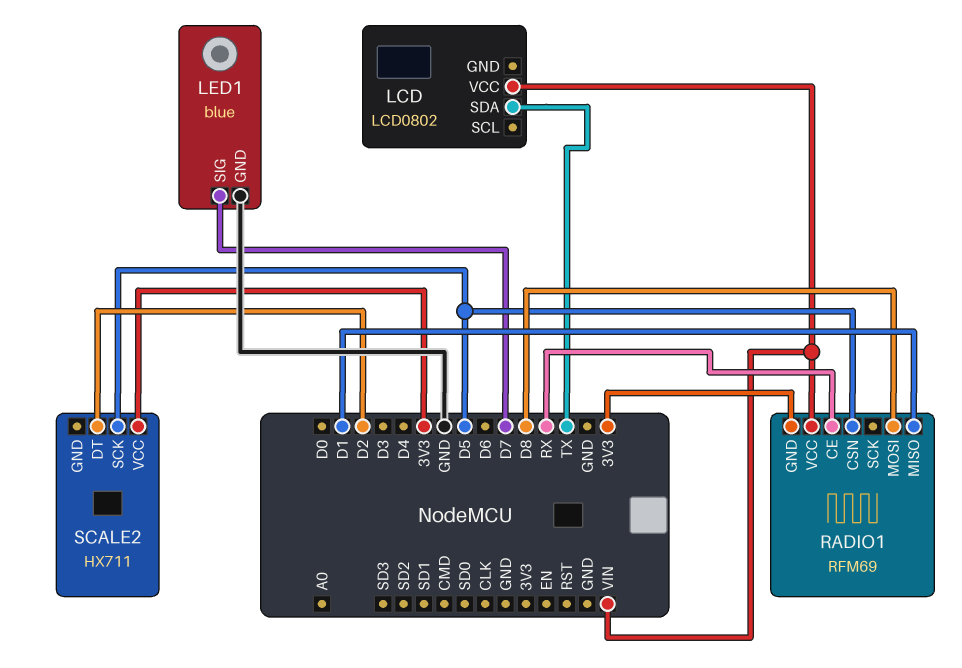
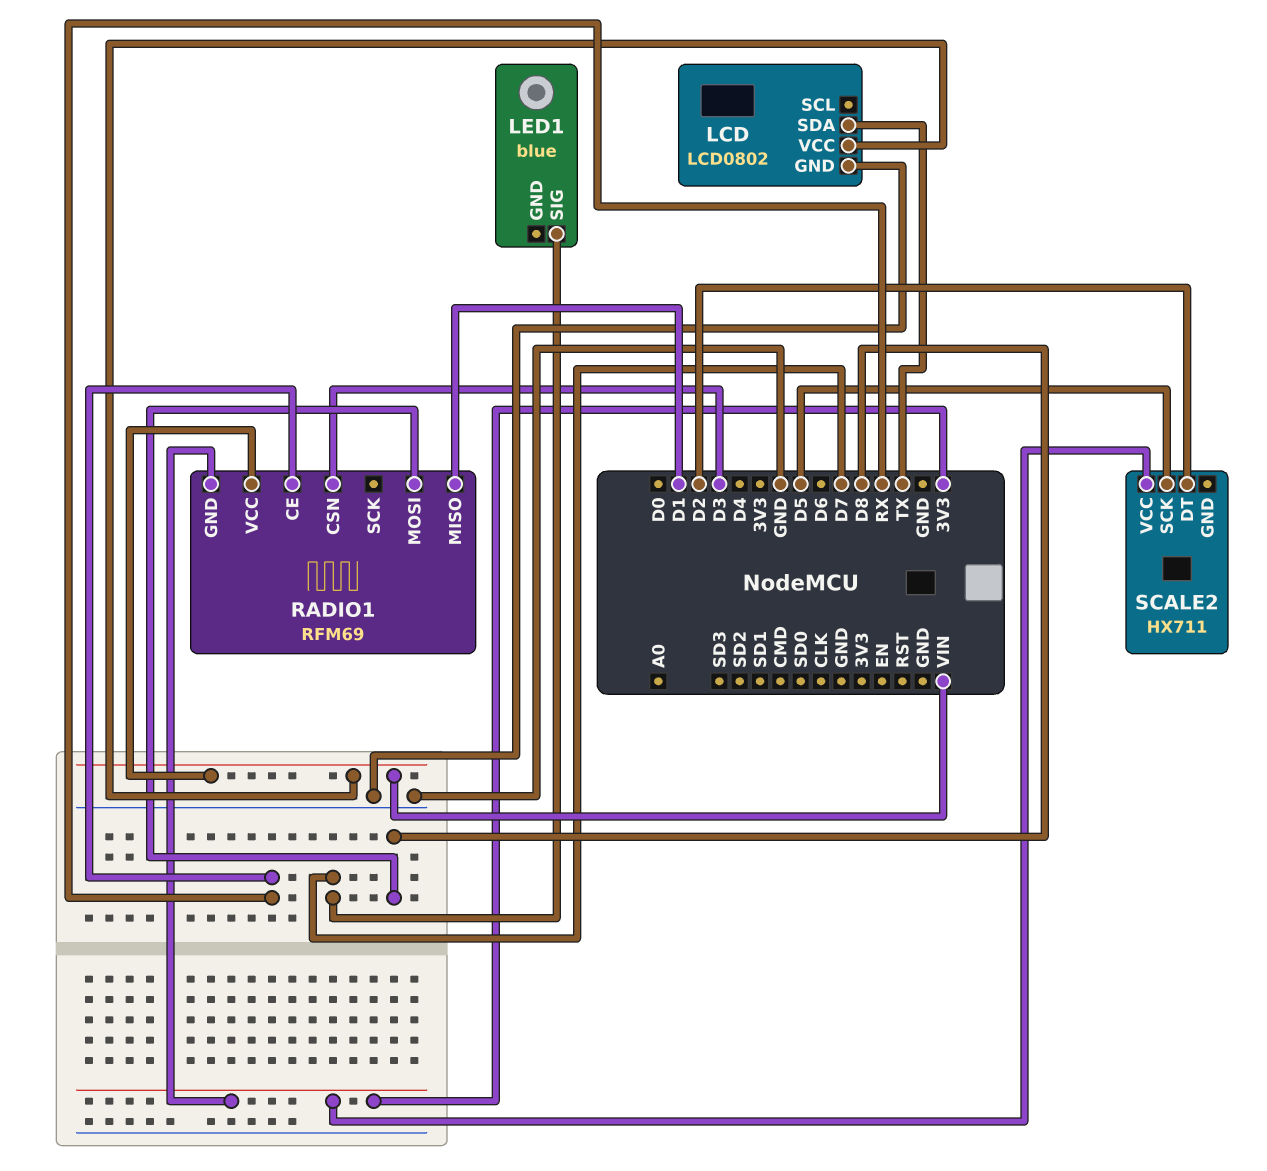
LCD pin GND: none -> GND
LED1 pin GND: GND -> none
RADIO1 pin CSN: D5 -> D3

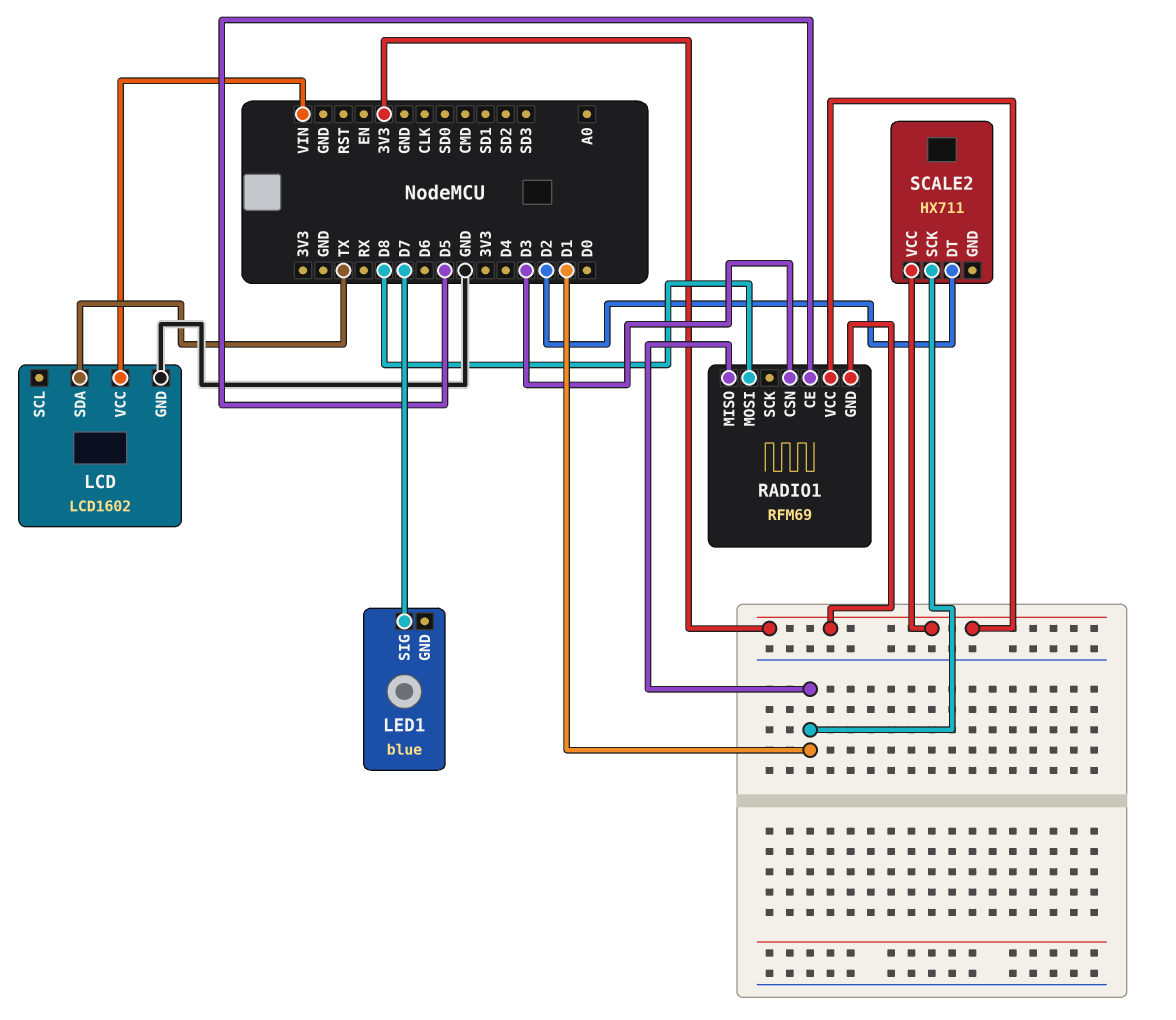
LCD: LCD0802 -> LCD1602
RADIO1 pin CE: RX -> D5
RADIO1 pin VCC: VIN -> 3V3
SCALE2 pin SCK: D5 -> D1

